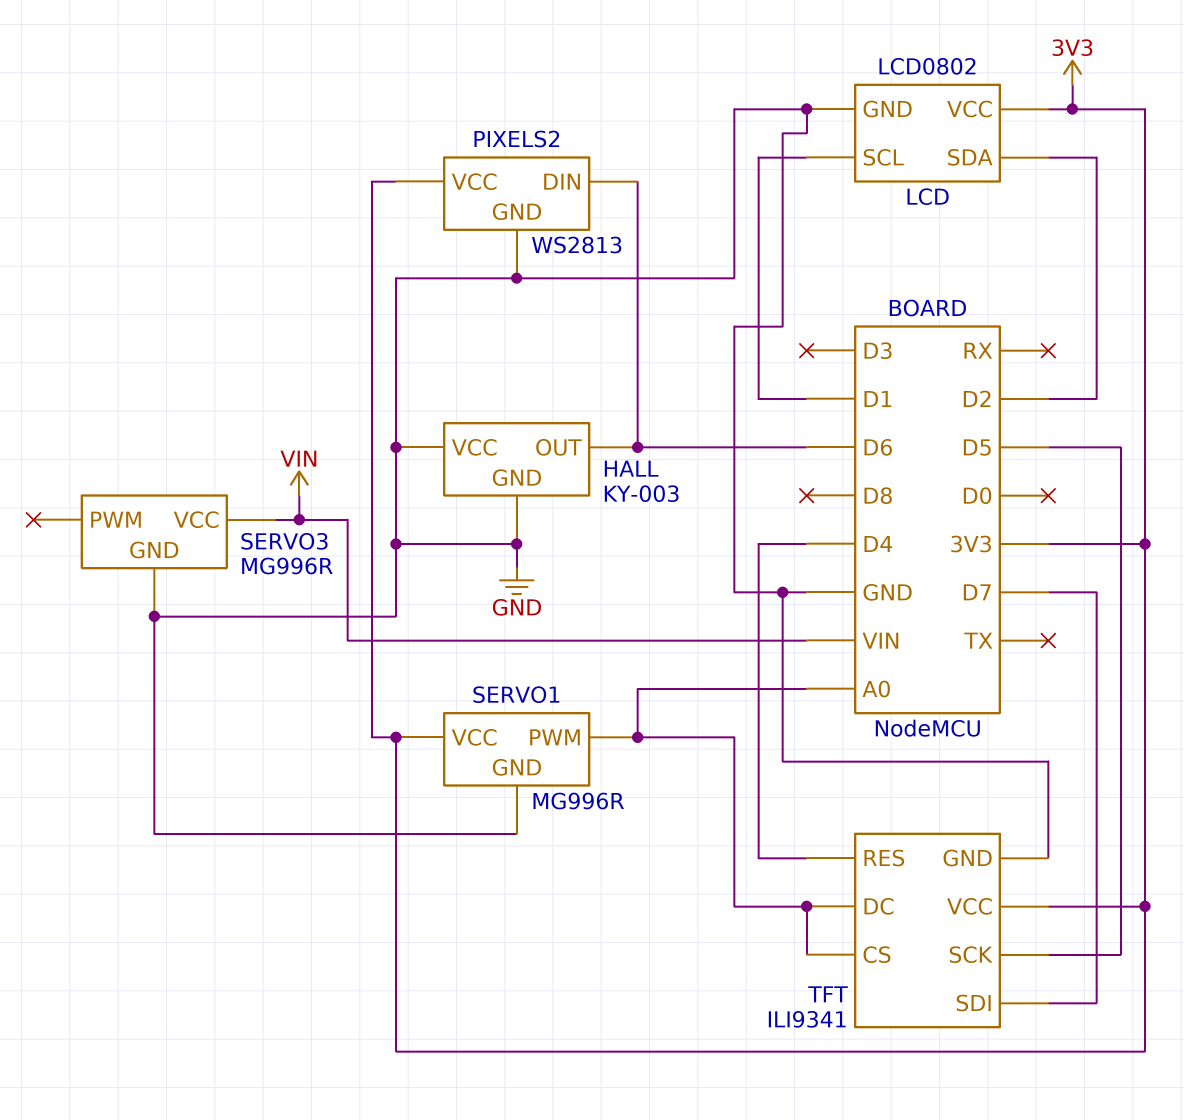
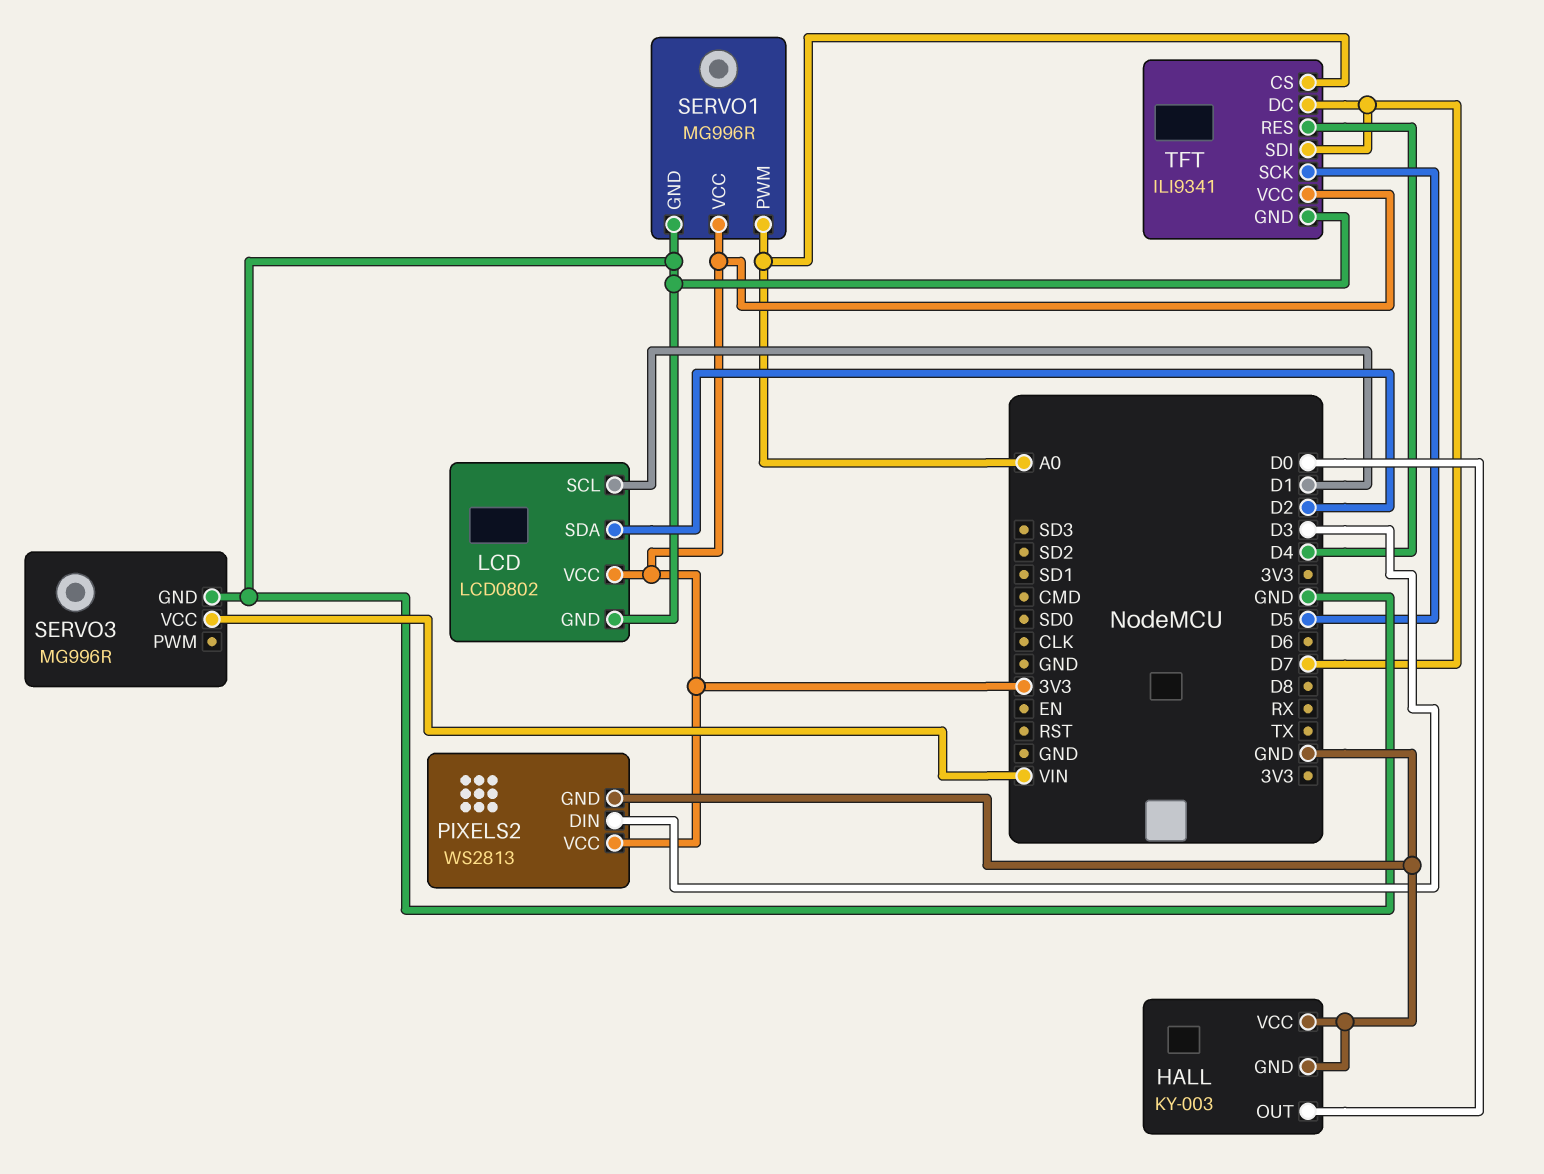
HALL pin OUT: D6 -> D0
PIXELS2 pin DIN: D6 -> D3
TFT pin DC: A0 -> D7

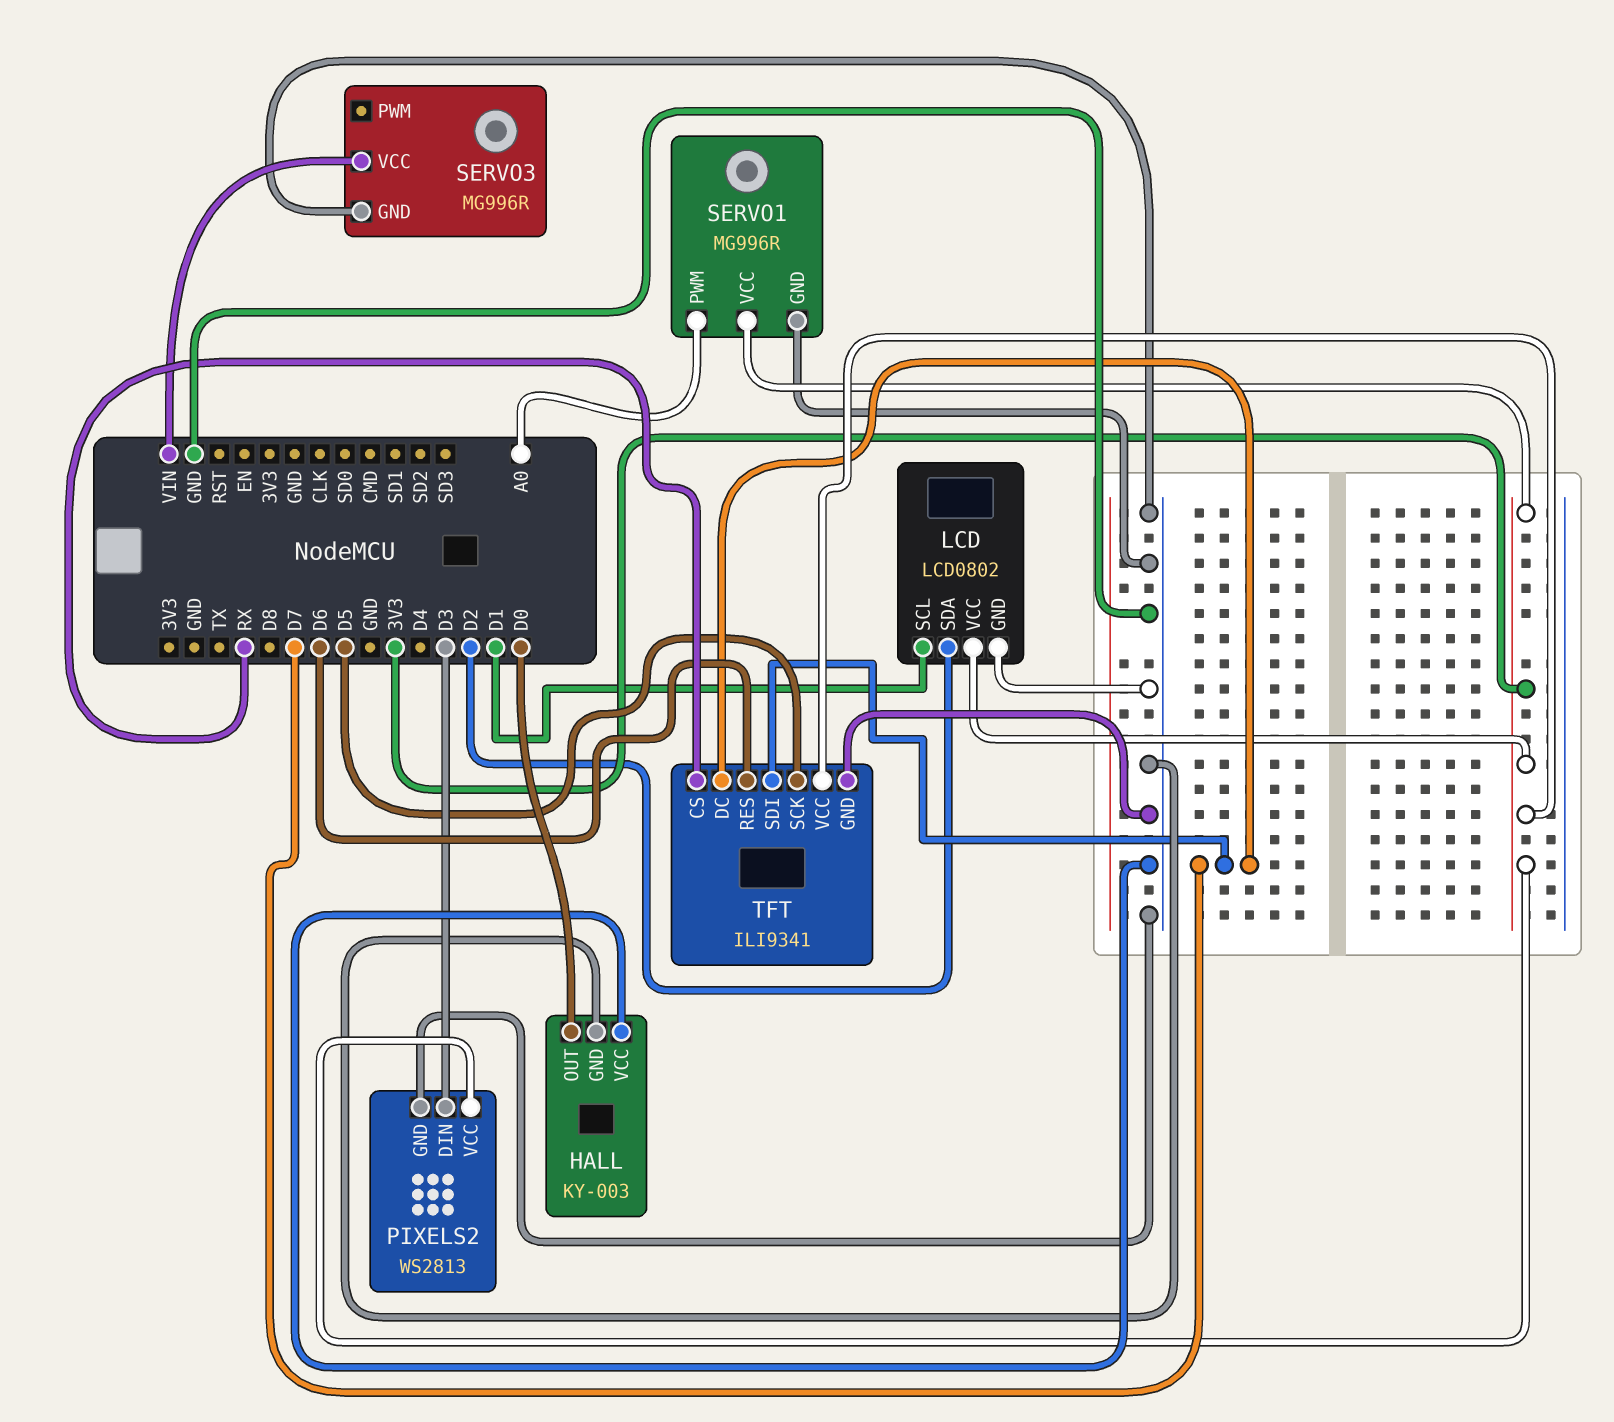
TFT pin CS: A0 -> RX
TFT pin RES: D4 -> D6

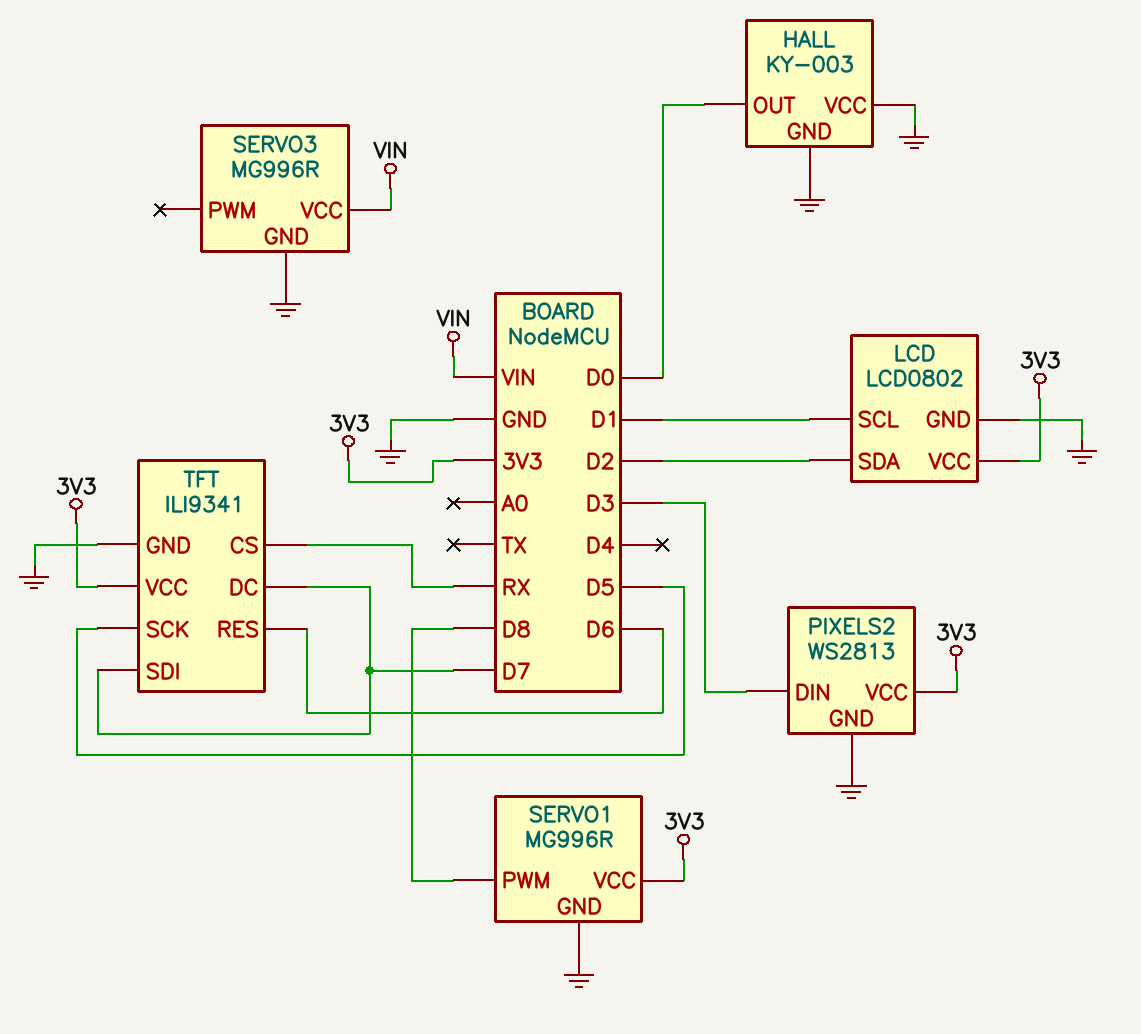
SERVO1 pin PWM: A0 -> D8

